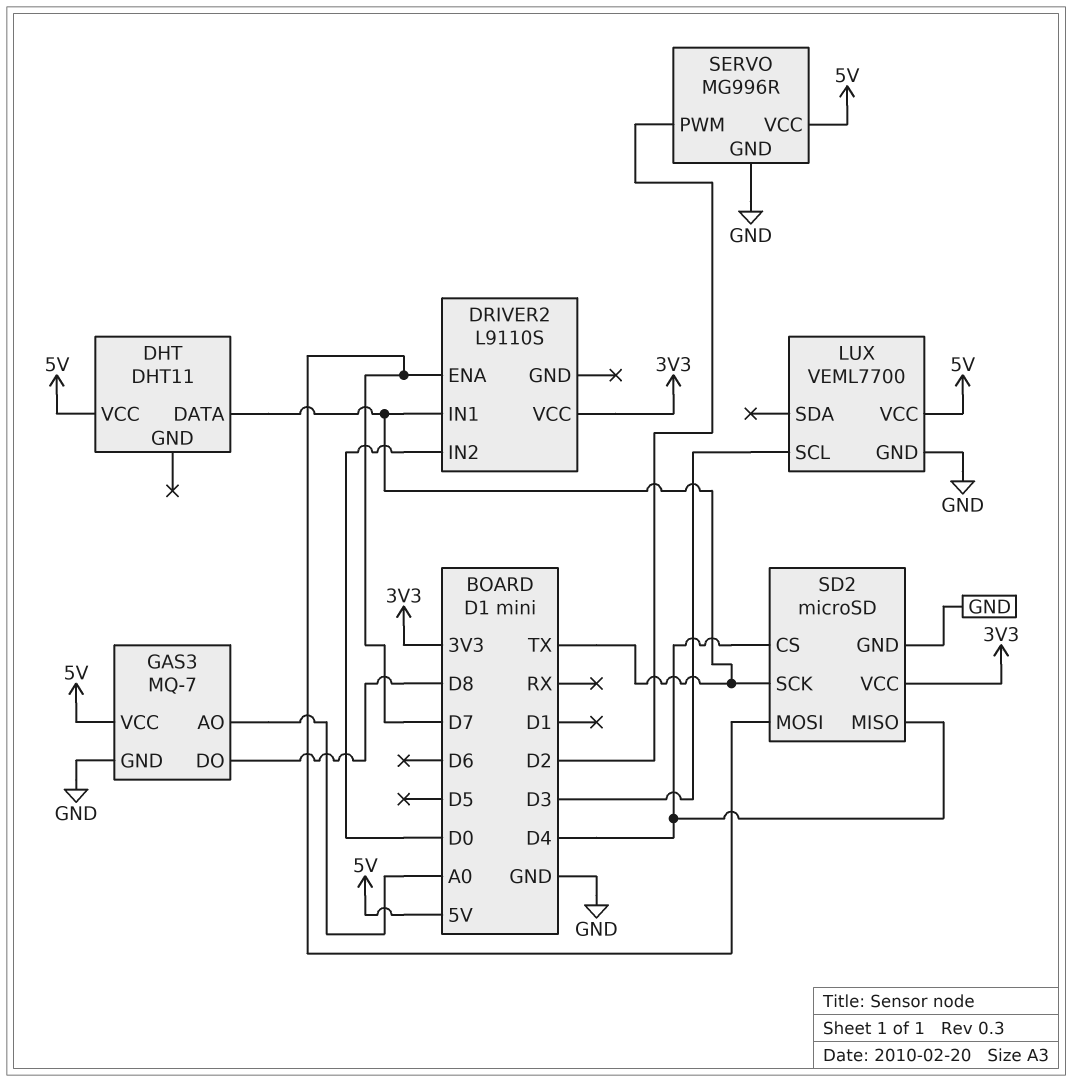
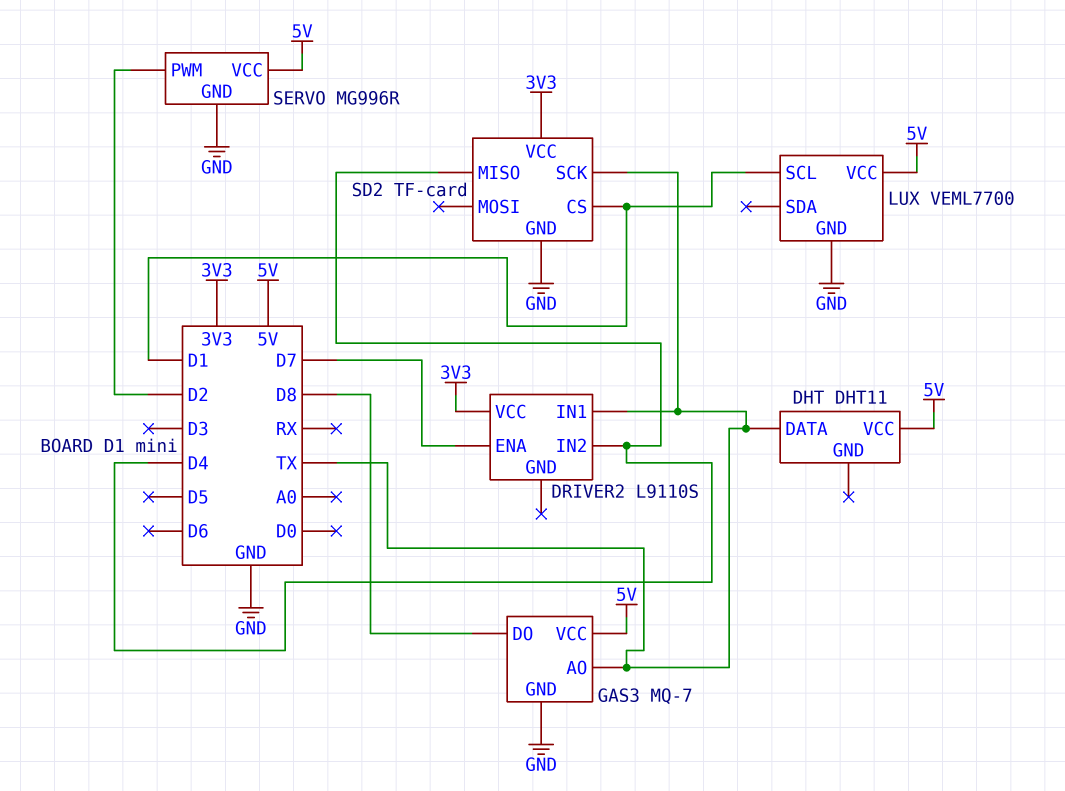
DRIVER2 pin IN2: D0 -> D4
GAS3 pin AO: A0 -> TX
LUX pin SCL: D3 -> D1
SD2: microSD -> TF-card
SD2 pin CS: D4 -> D1
SD2 pin MOSI: D7 -> none

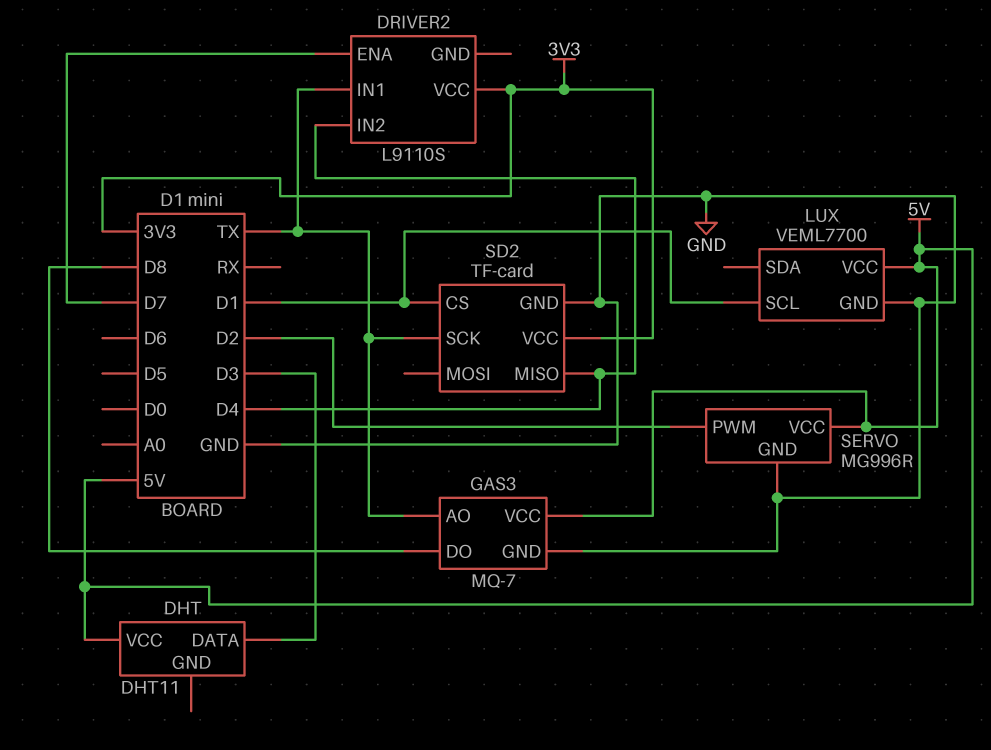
DHT pin DATA: TX -> D3

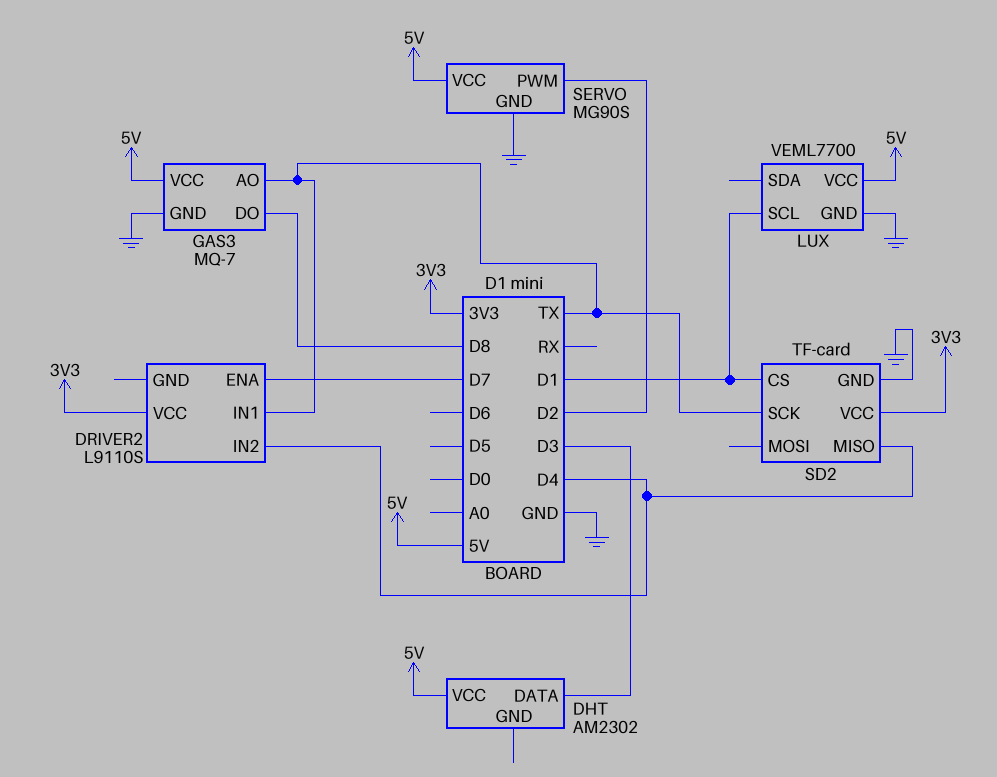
DHT: DHT11 -> AM2302
SERVO: MG996R -> MG90S

